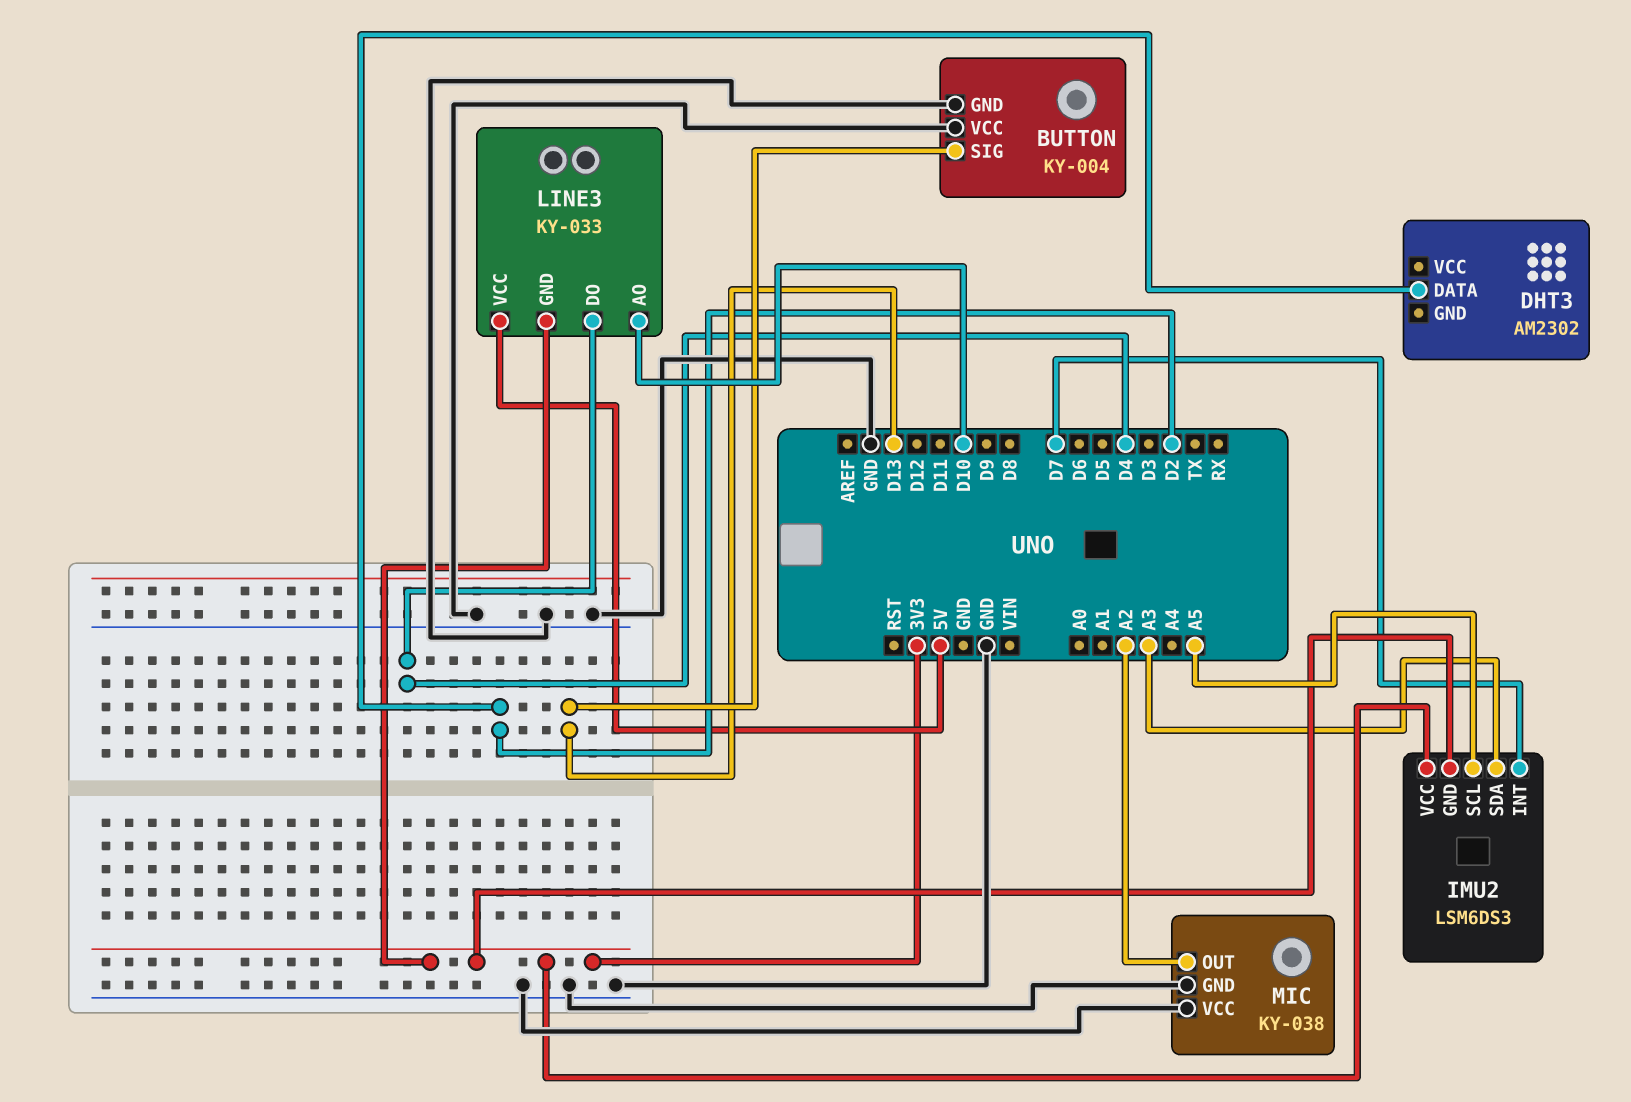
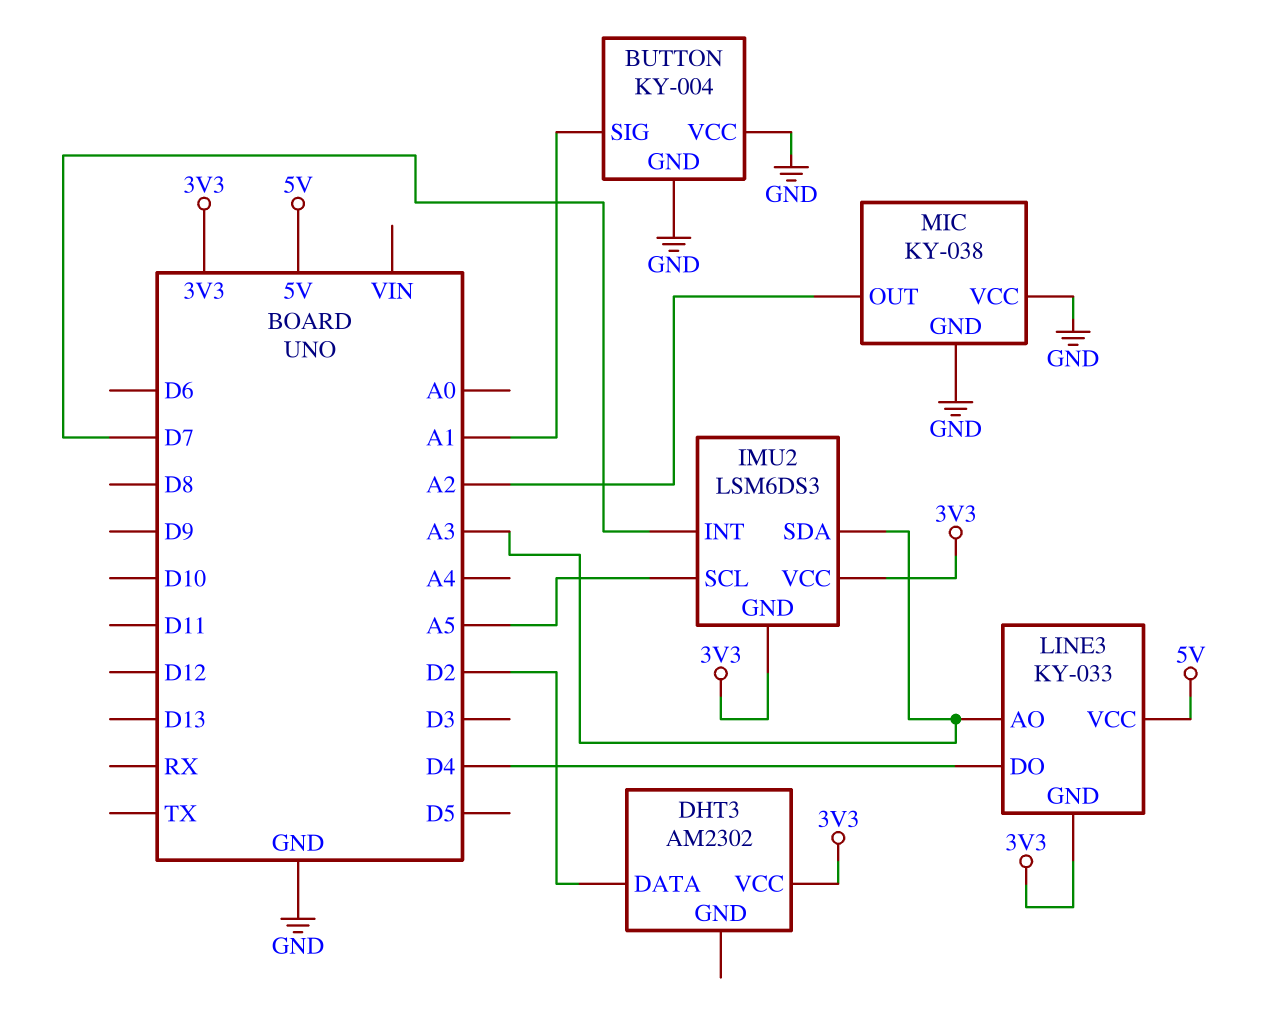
BUTTON pin SIG: D13 -> A1
DHT3 pin VCC: none -> 3V3
LINE3 pin AO: D10 -> A3

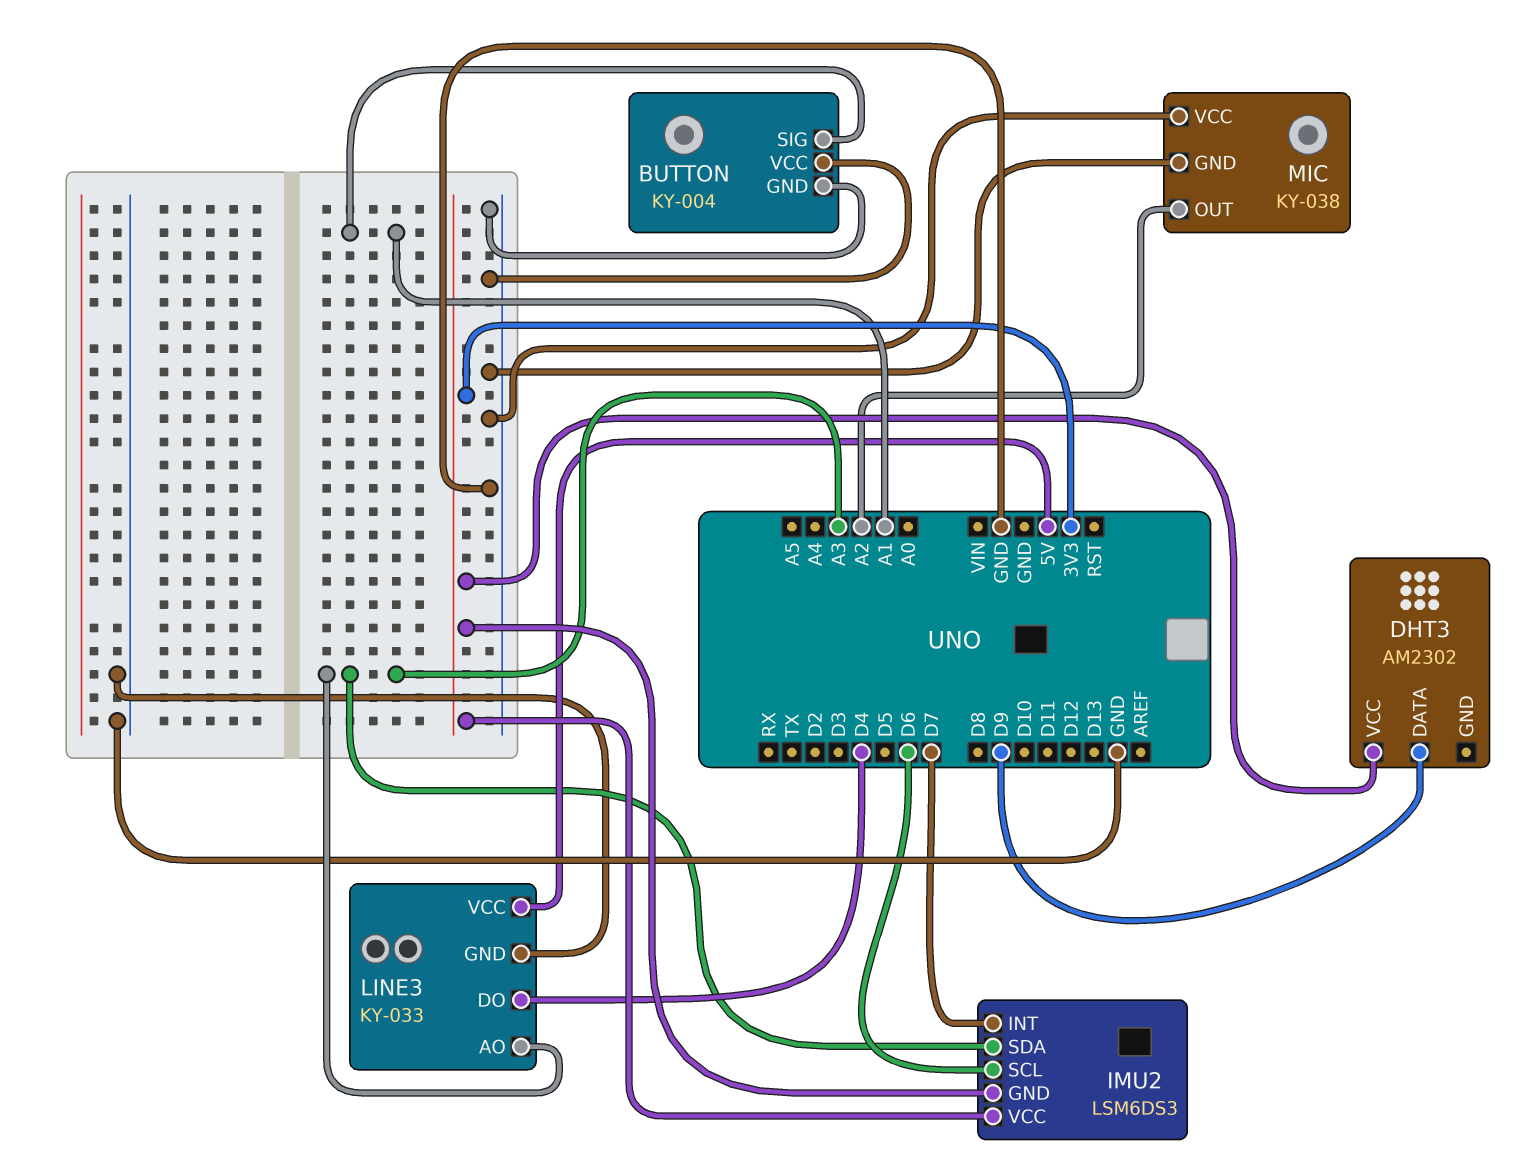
DHT3 pin DATA: D2 -> D9
IMU2 pin SCL: A5 -> D6
LINE3 pin GND: 3V3 -> GND

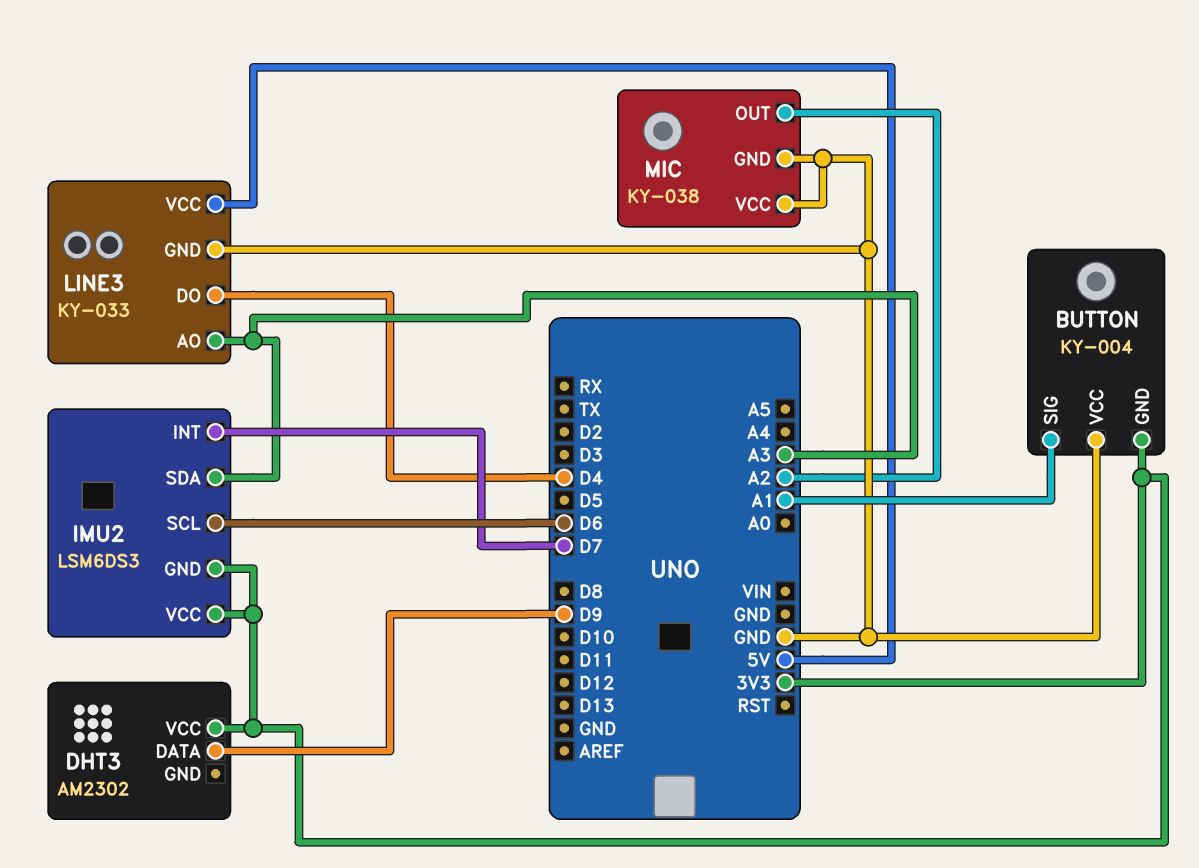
BUTTON pin GND: GND -> 3V3

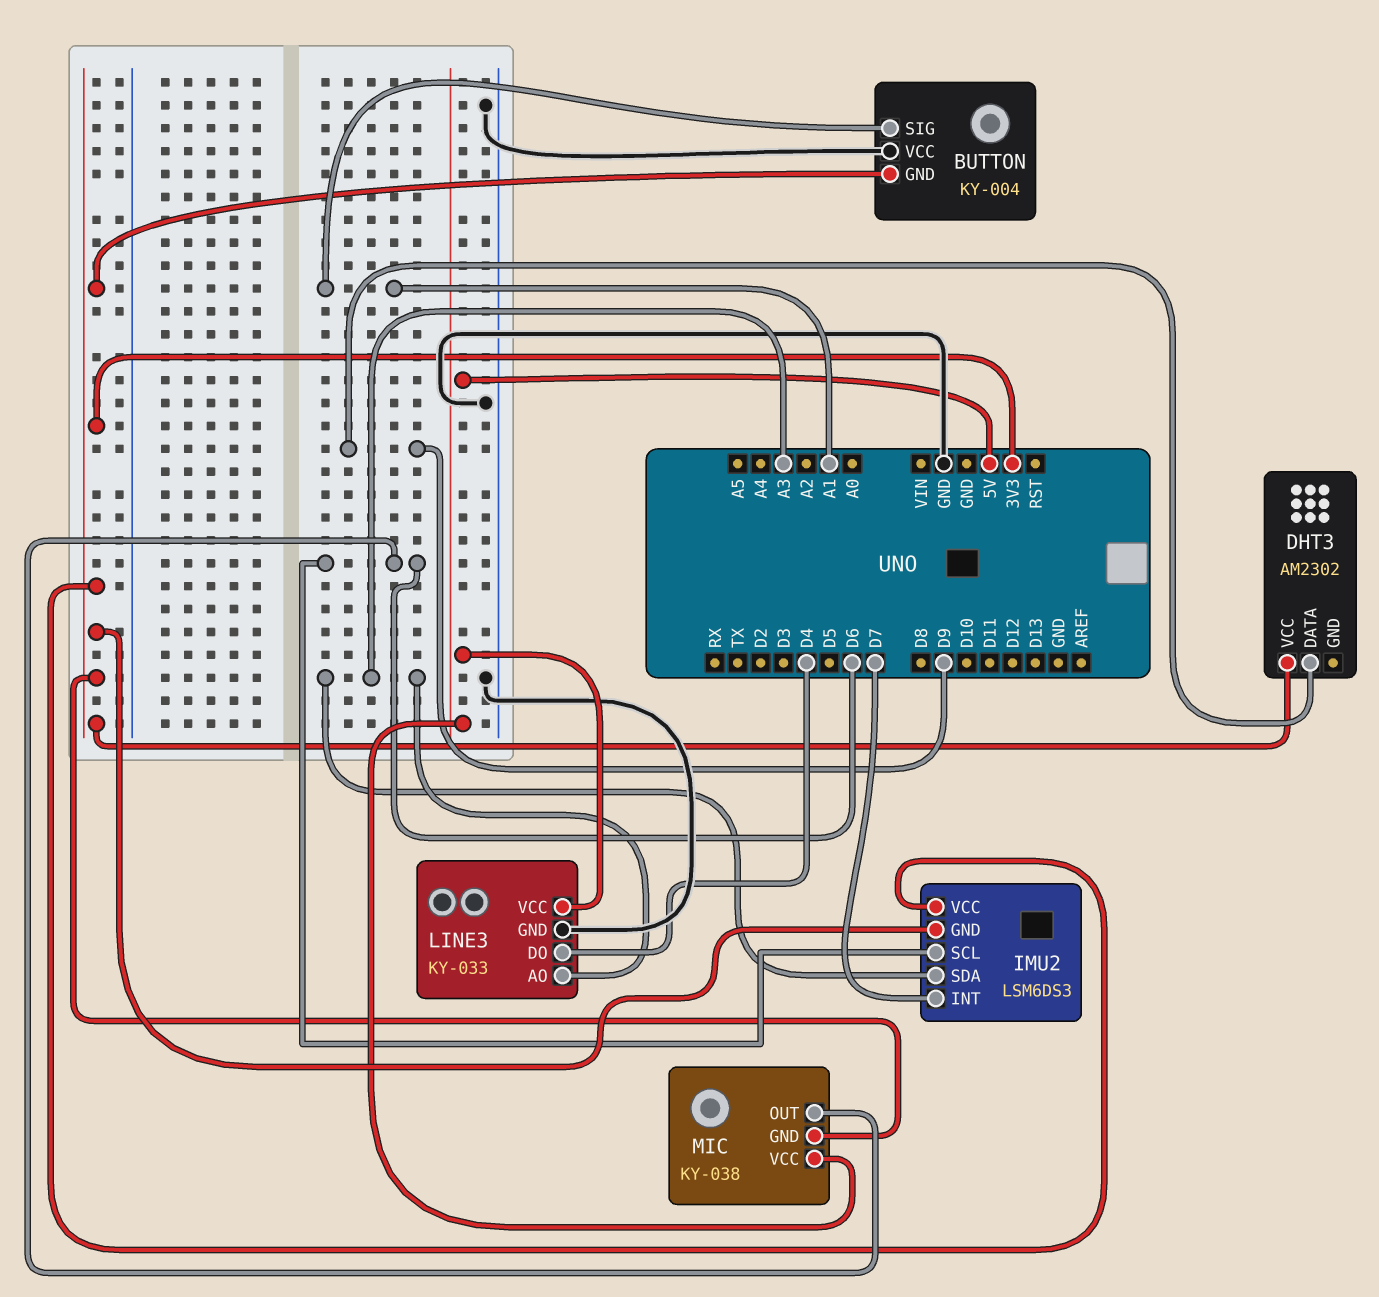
MIC pin GND: GND -> 3V3
MIC pin OUT: A2 -> D6
MIC pin VCC: GND -> 5V

